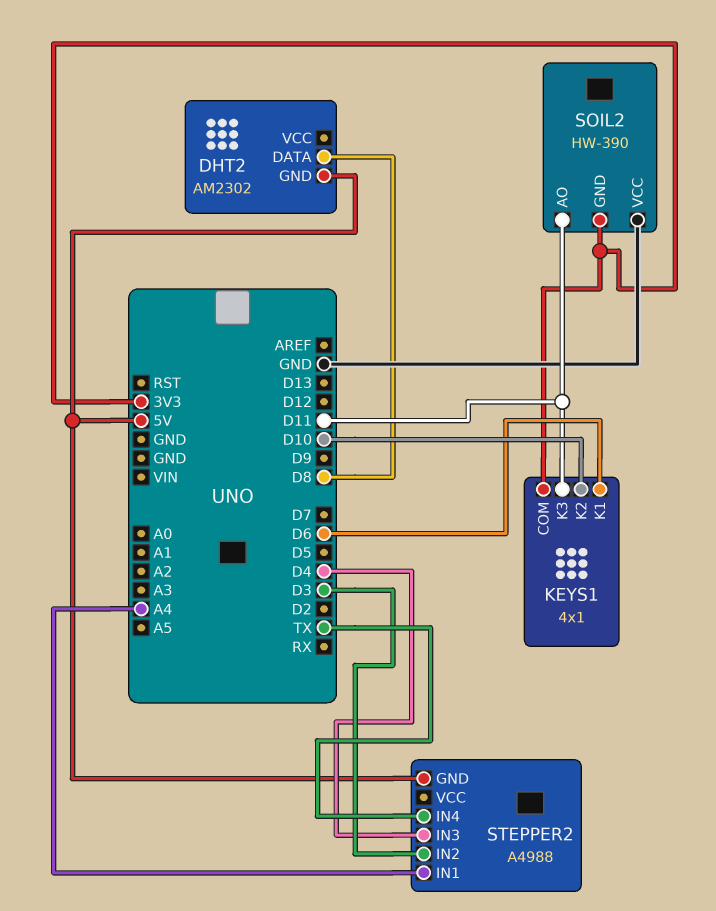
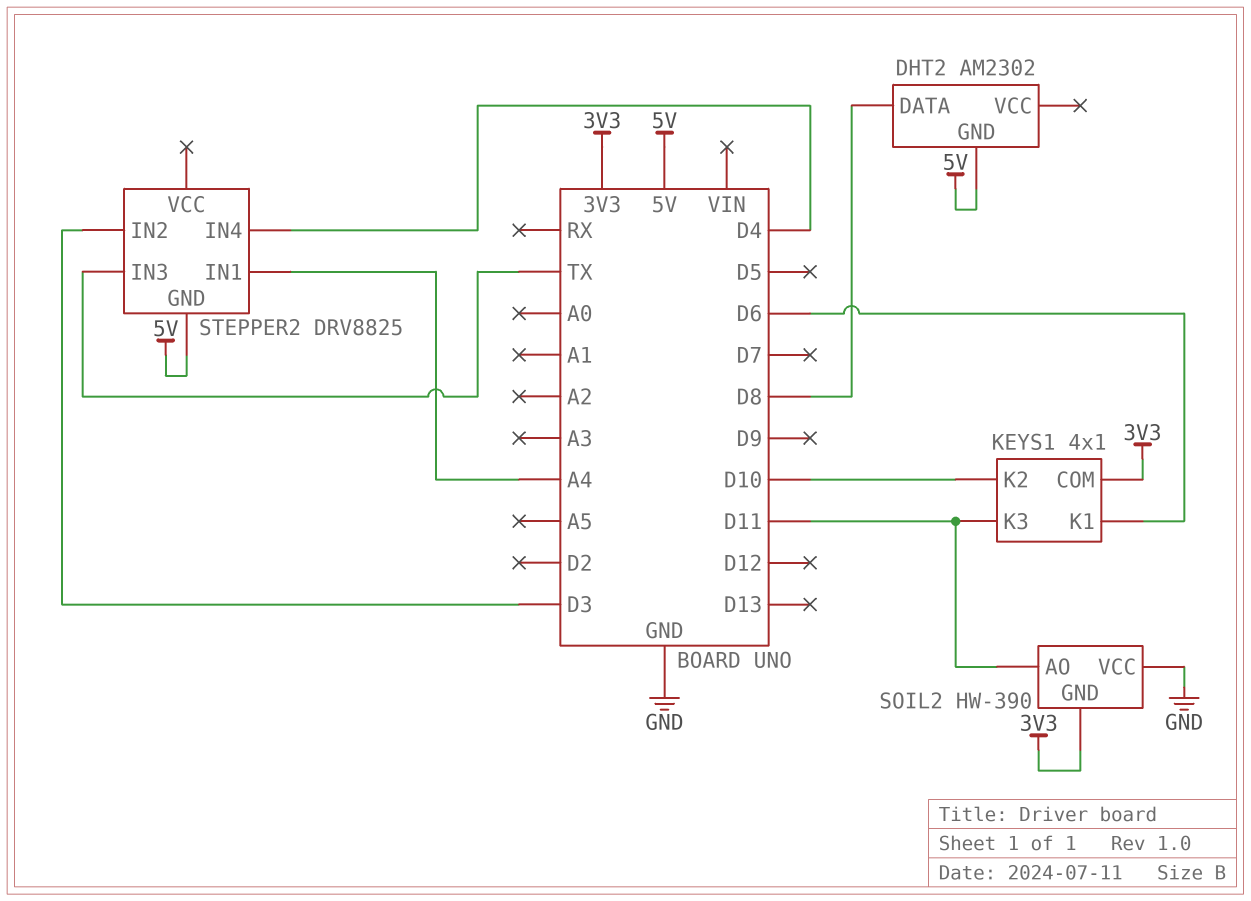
STEPPER2: A4988 -> DRV8825
STEPPER2 pin IN3: D4 -> TX
STEPPER2 pin IN4: TX -> D4

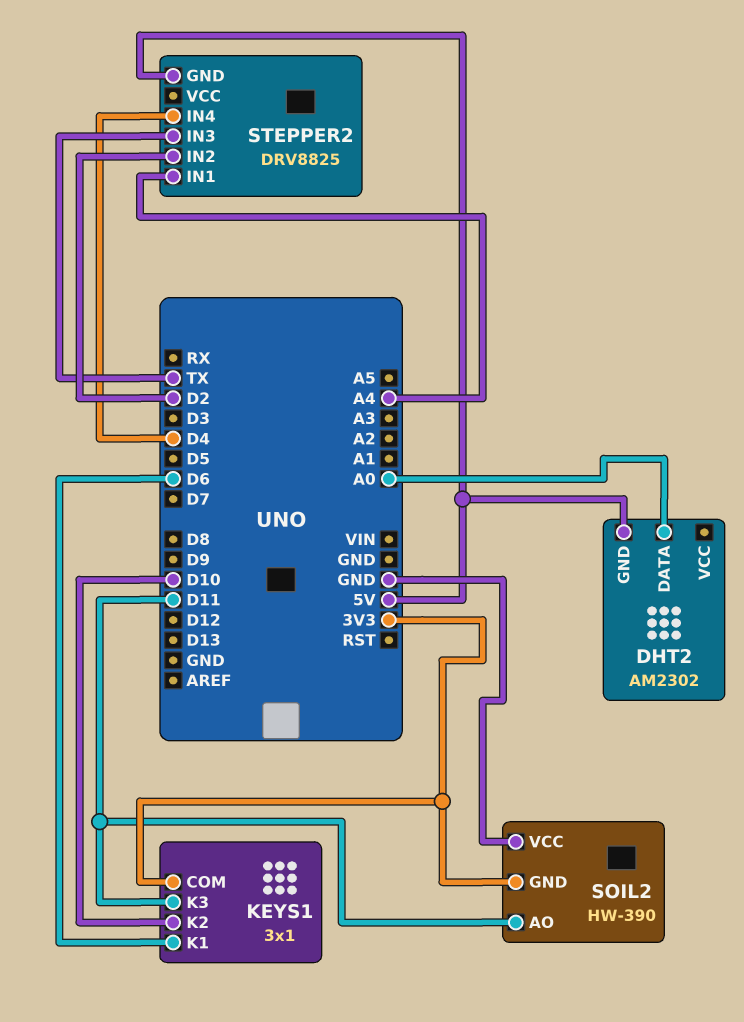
DHT2 pin DATA: D8 -> A0
KEYS1: 4x1 -> 3x1
STEPPER2 pin IN2: D3 -> D2

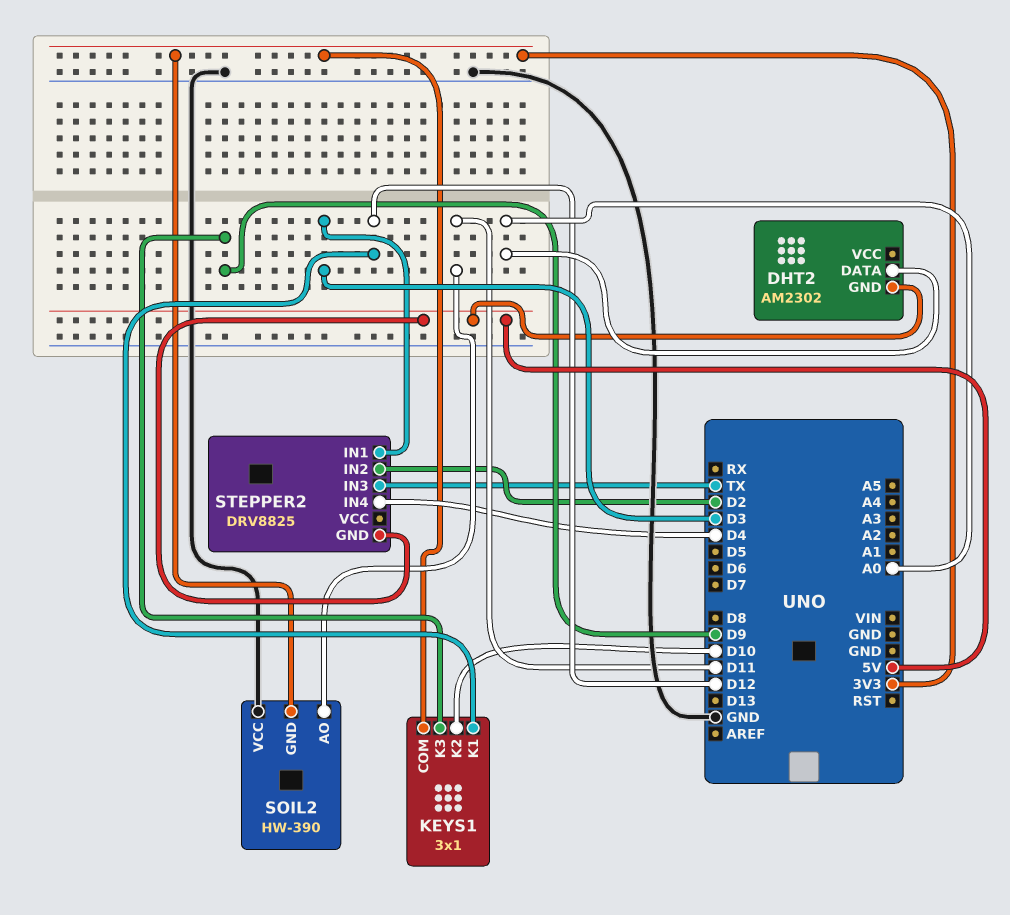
KEYS1 pin K1: D6 -> D12
KEYS1 pin K3: D11 -> D9
STEPPER2 pin IN1: A4 -> D3

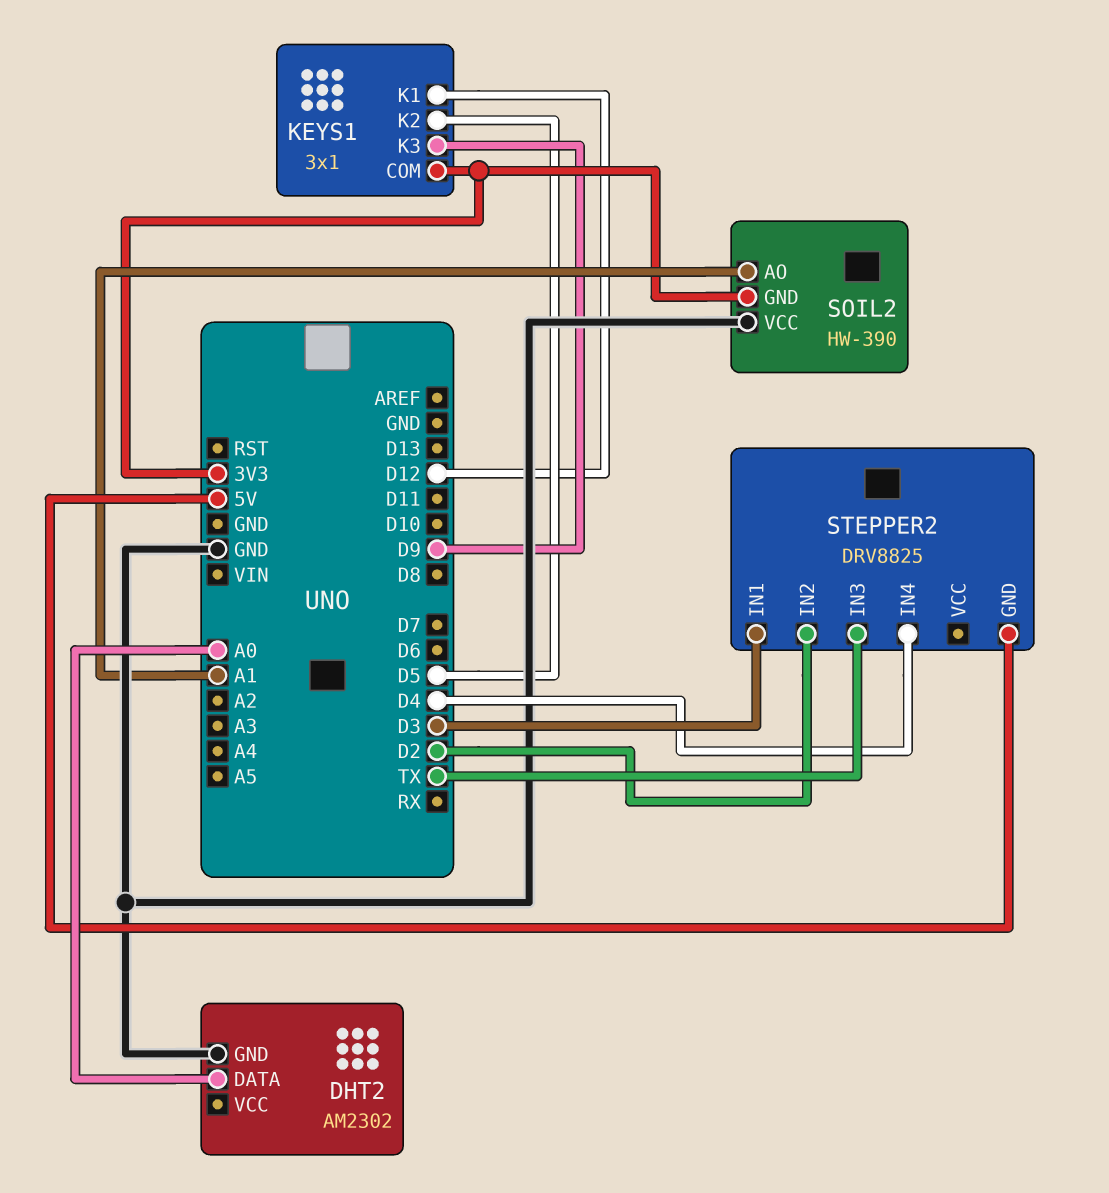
DHT2 pin GND: 5V -> GND
KEYS1 pin K2: D10 -> D5
SOIL2 pin AO: D11 -> A1

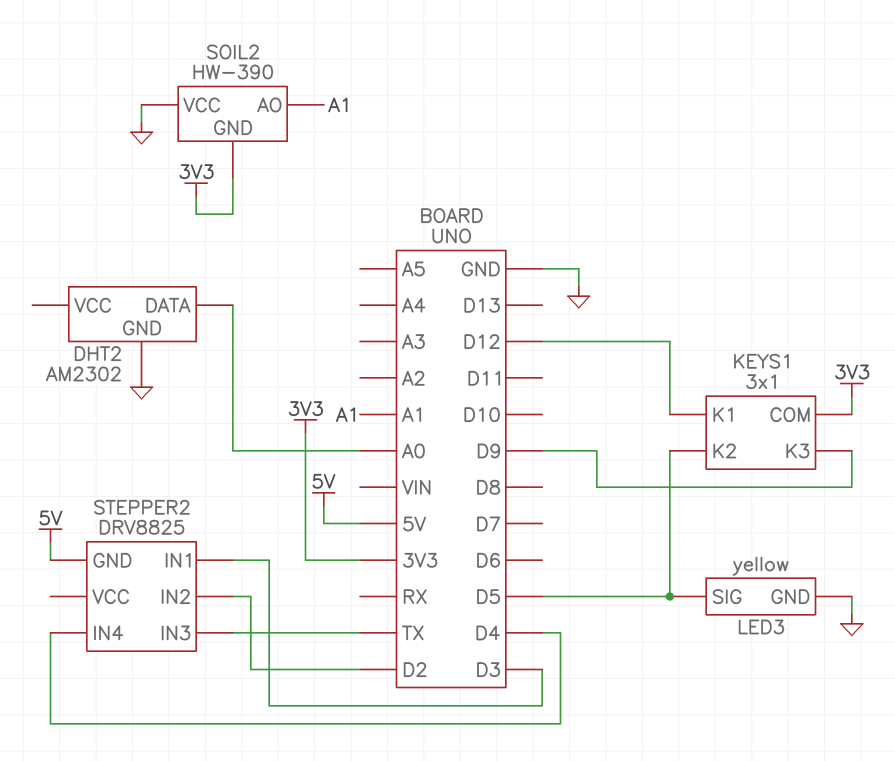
LED3: none -> yellow
LED3 pin GND: none -> GND
LED3 pin SIG: none -> D5

